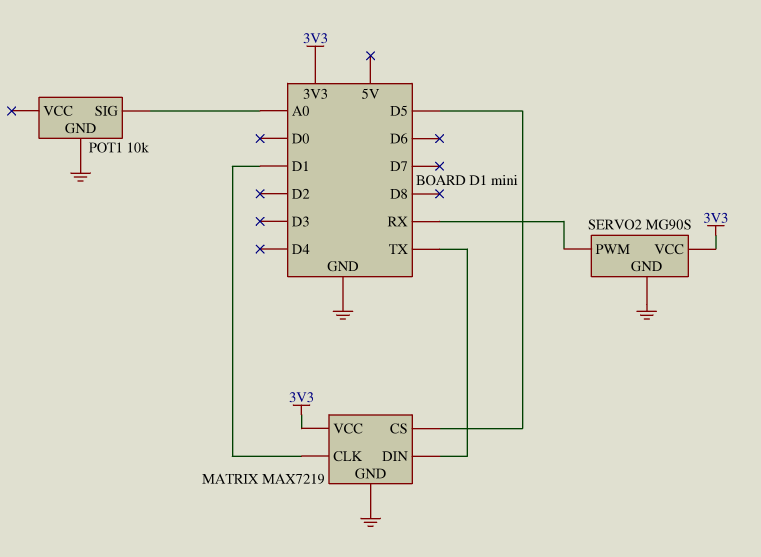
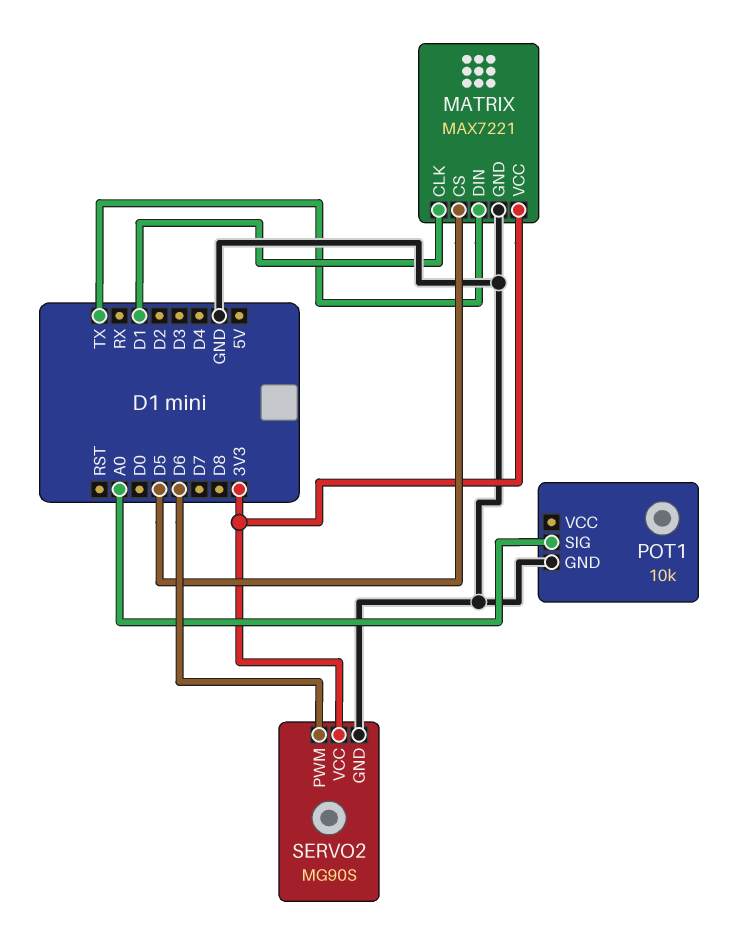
MATRIX: MAX7219 -> MAX7221
SERVO2 pin PWM: RX -> D6

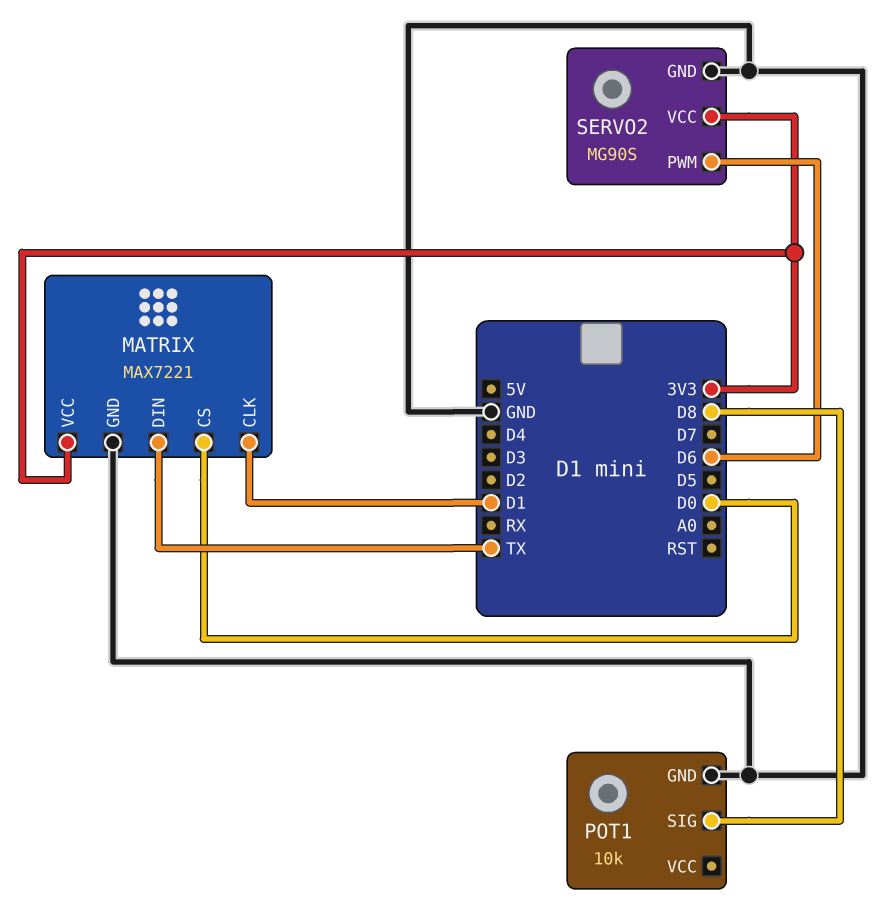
MATRIX pin CS: D5 -> D0
POT1 pin SIG: A0 -> D8

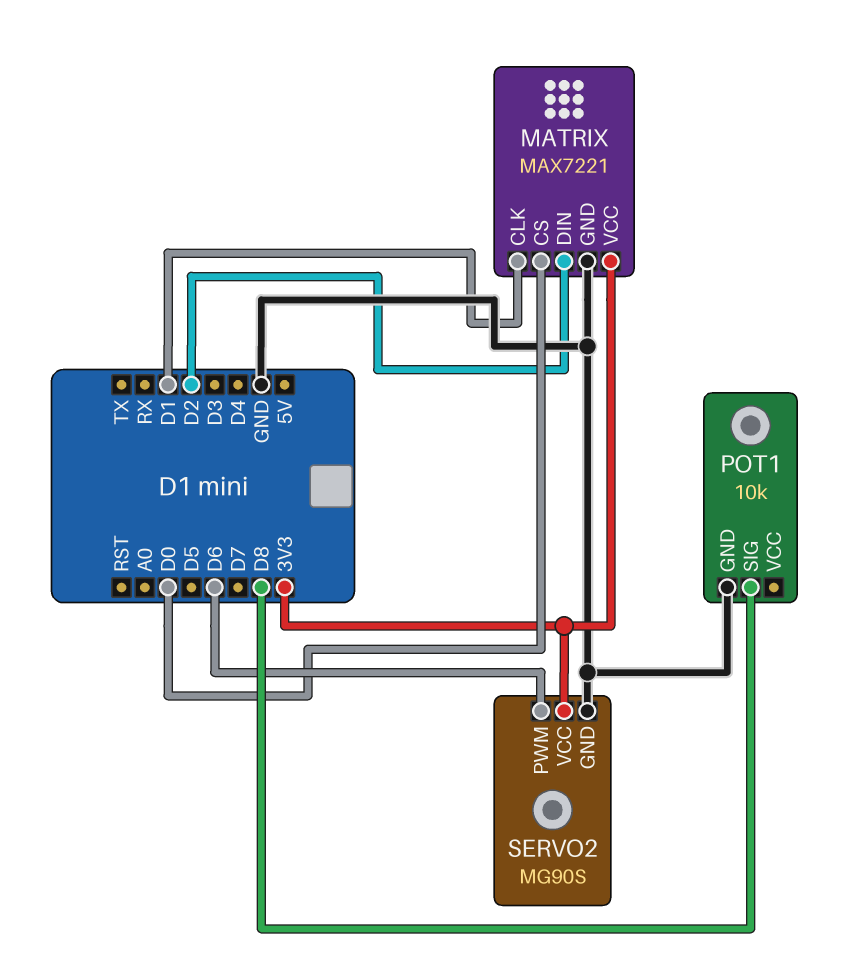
MATRIX pin DIN: TX -> D2

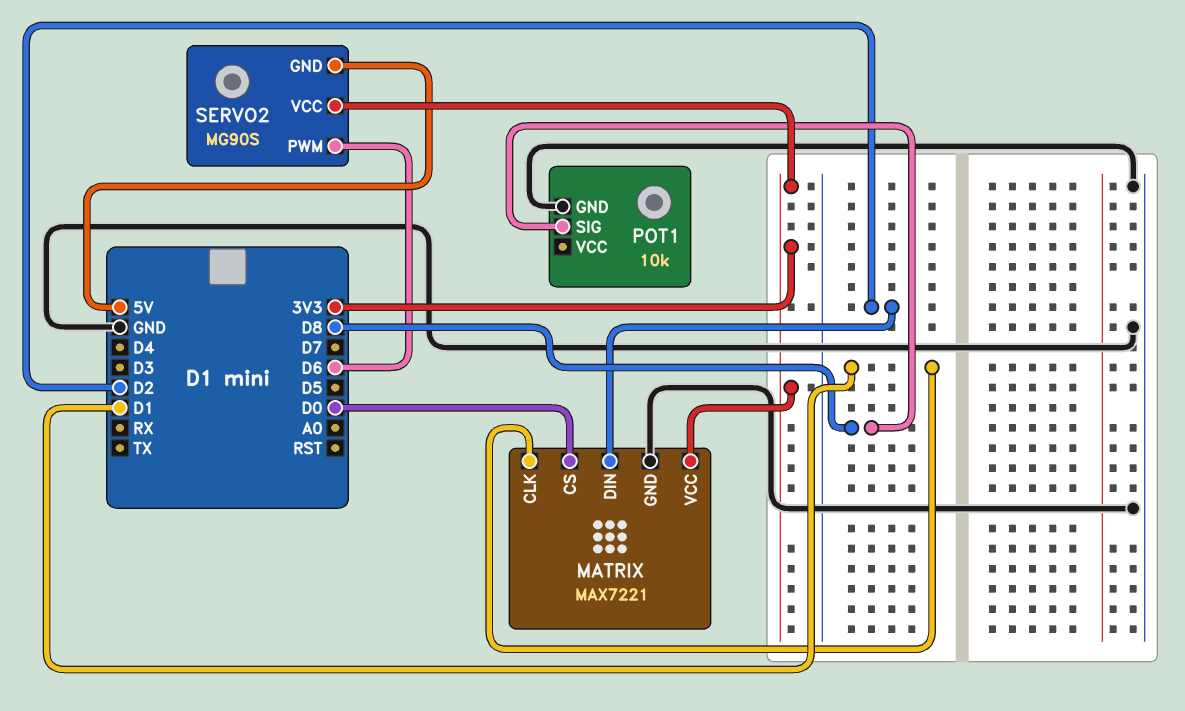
SERVO2 pin GND: GND -> 5V

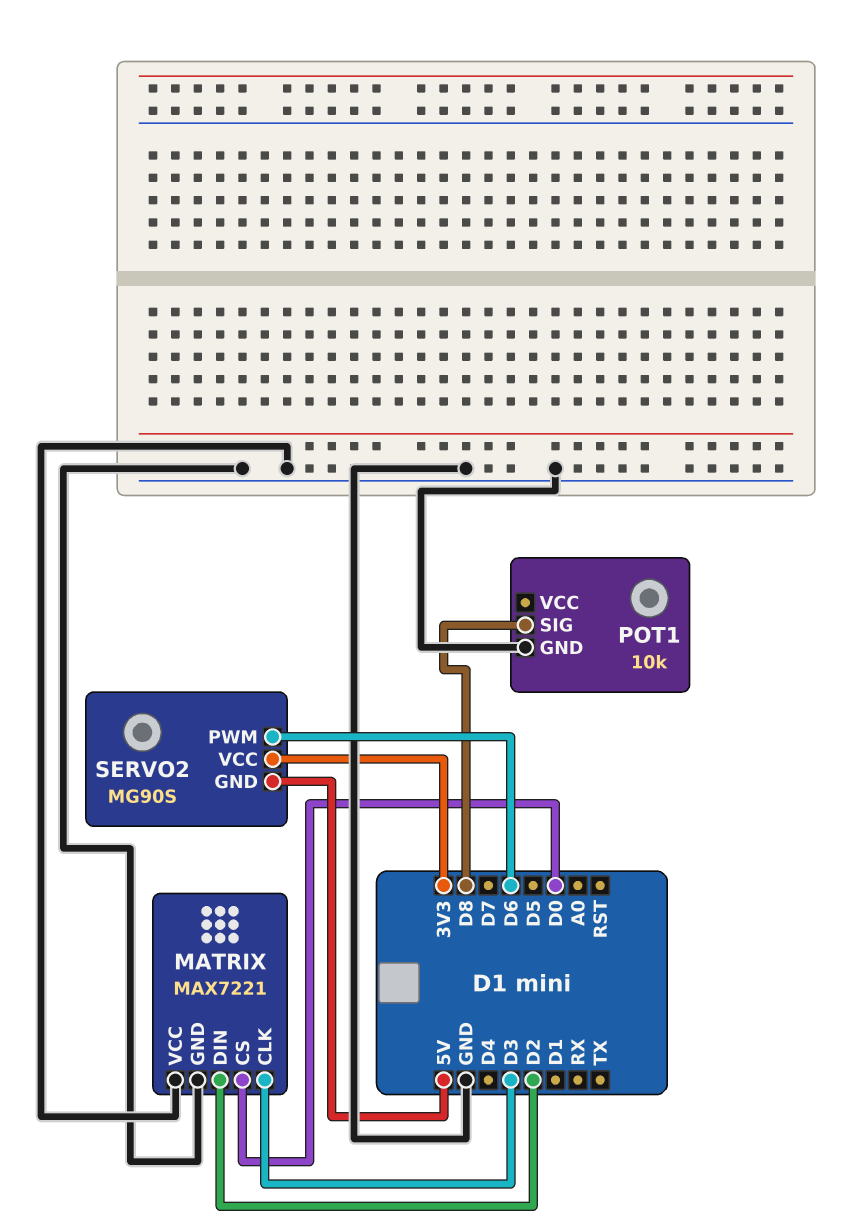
MATRIX pin CLK: D1 -> D3
MATRIX pin VCC: 3V3 -> GND

